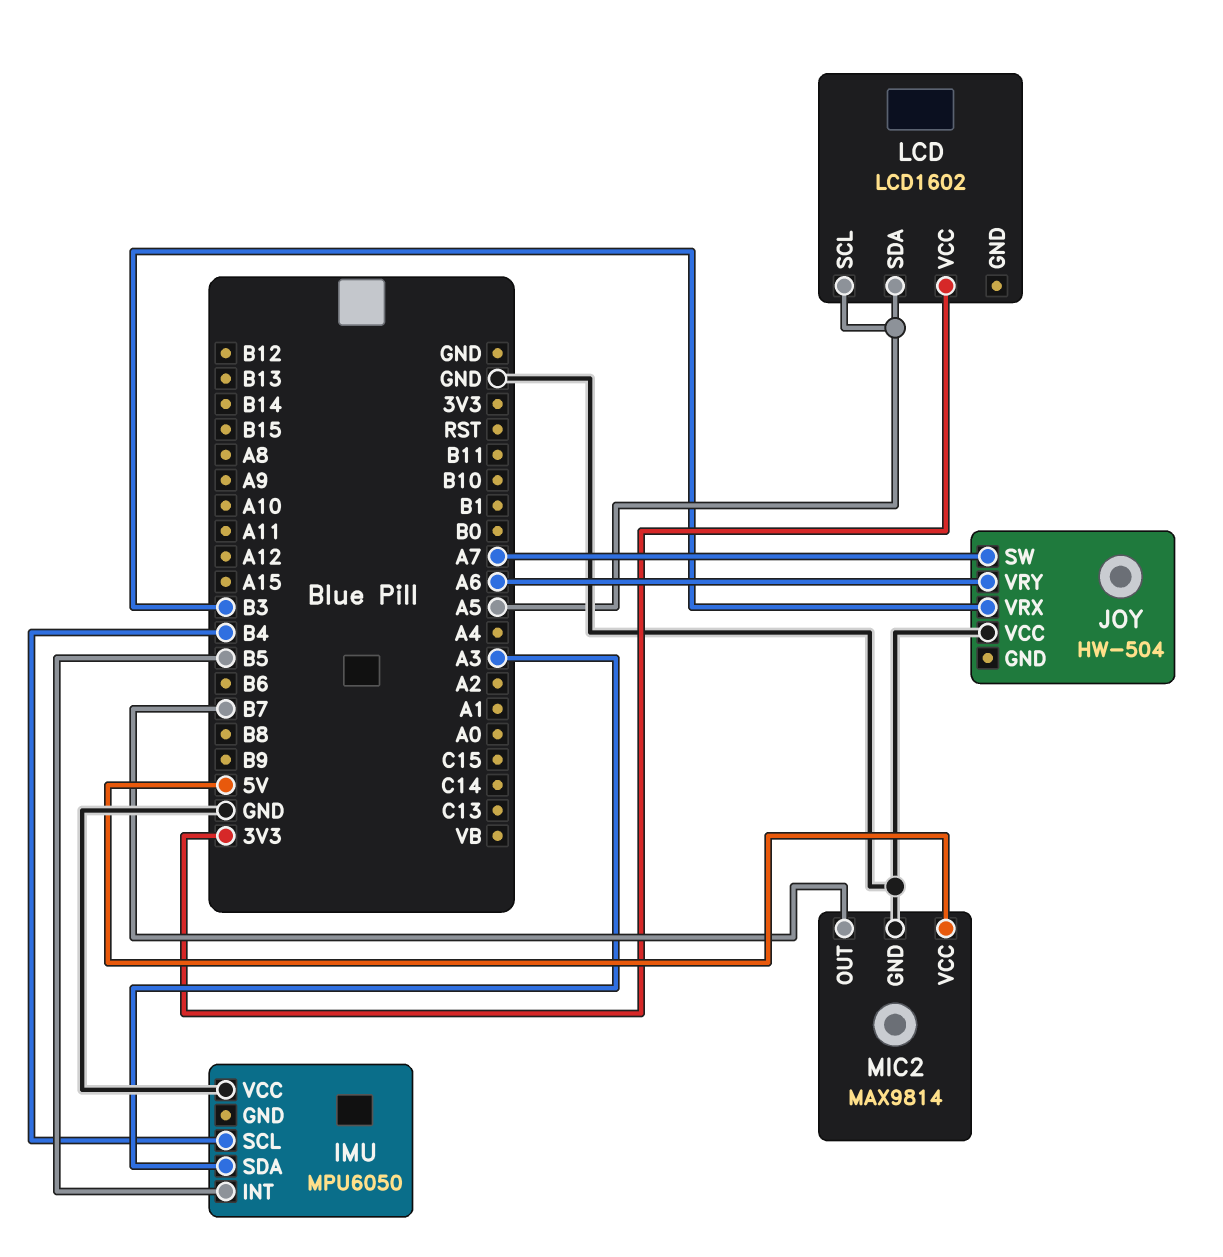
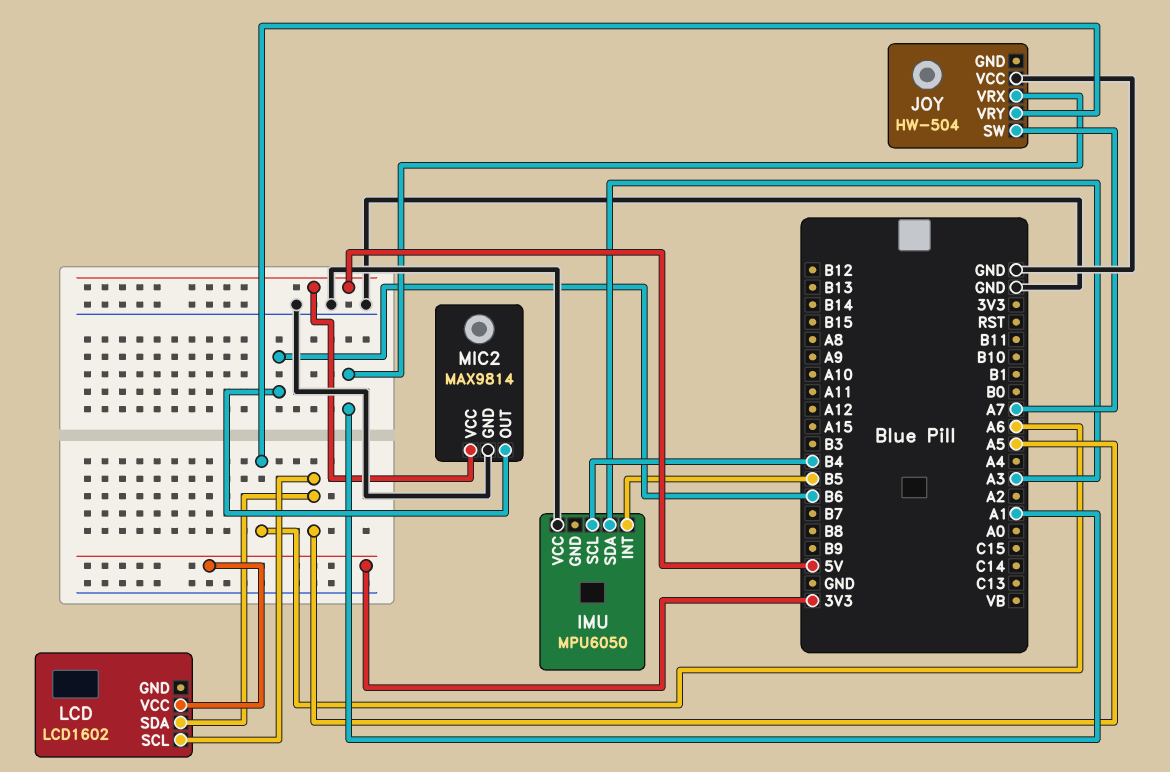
JOY pin VRX: B3 -> A1
MIC2 pin OUT: B7 -> B6

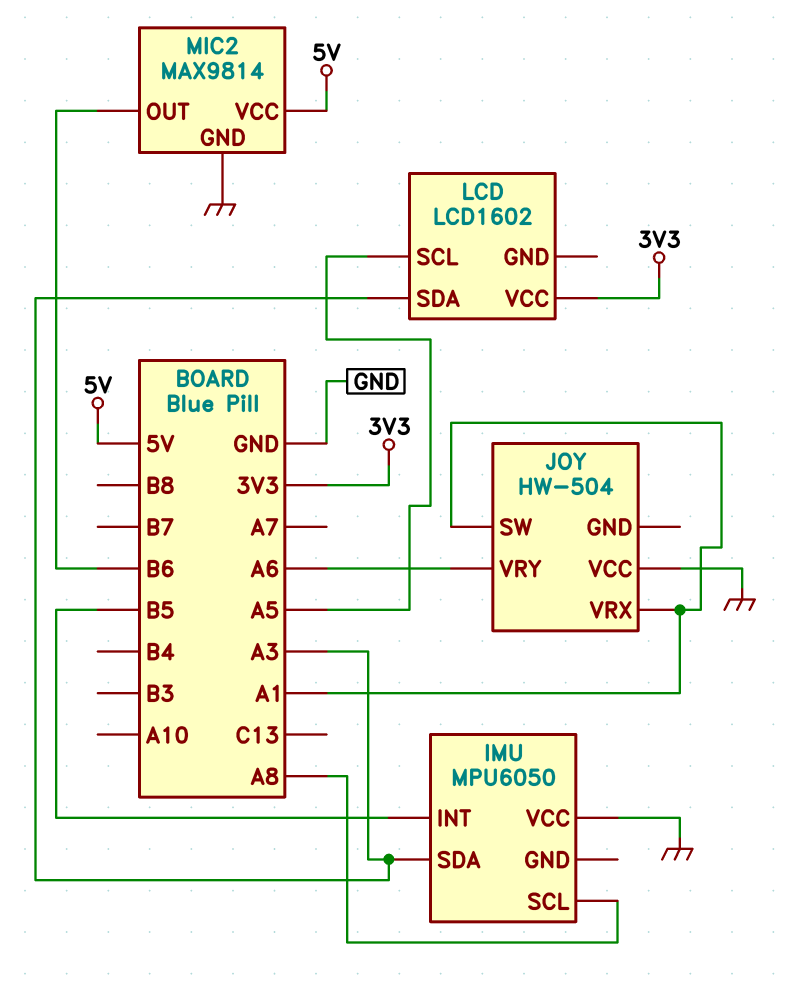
IMU pin SCL: B4 -> A8
JOY pin SW: A7 -> A1
LCD pin SDA: A5 -> A3

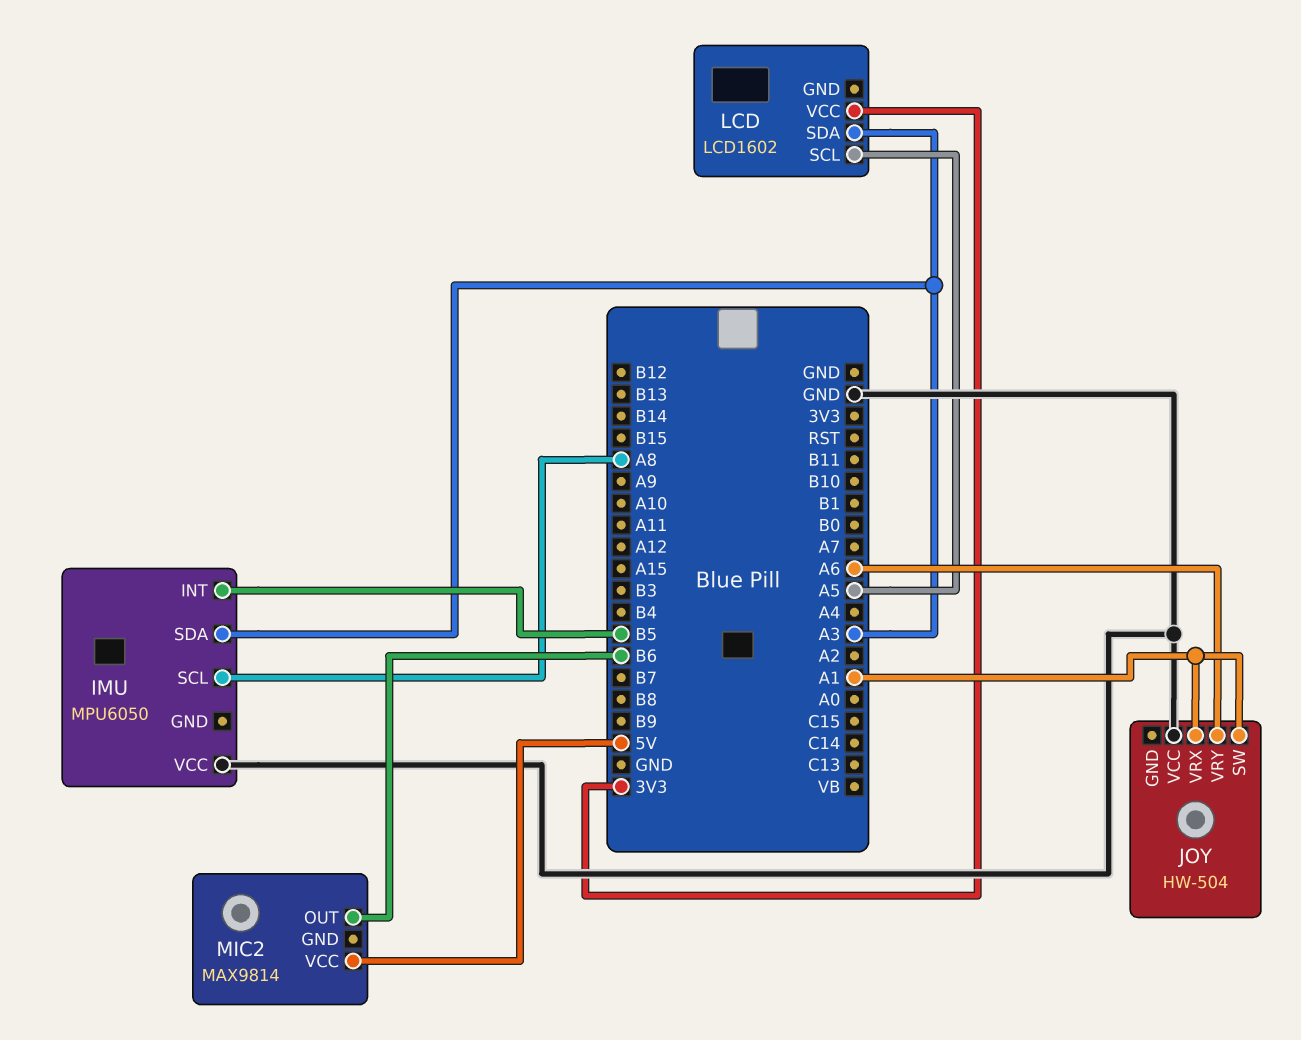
MIC2 pin GND: GND -> none

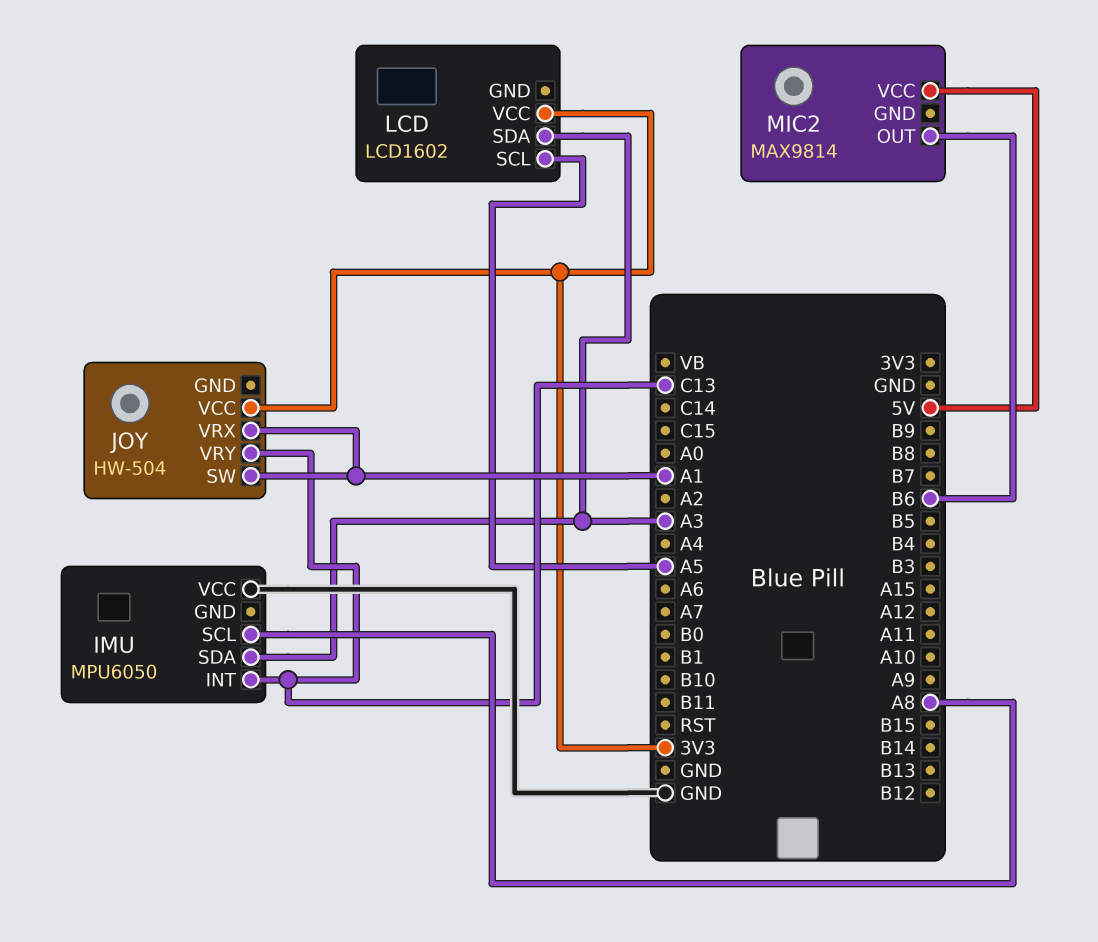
IMU pin INT: B5 -> C13
JOY pin VCC: GND -> 3V3
JOY pin VRY: A6 -> C13

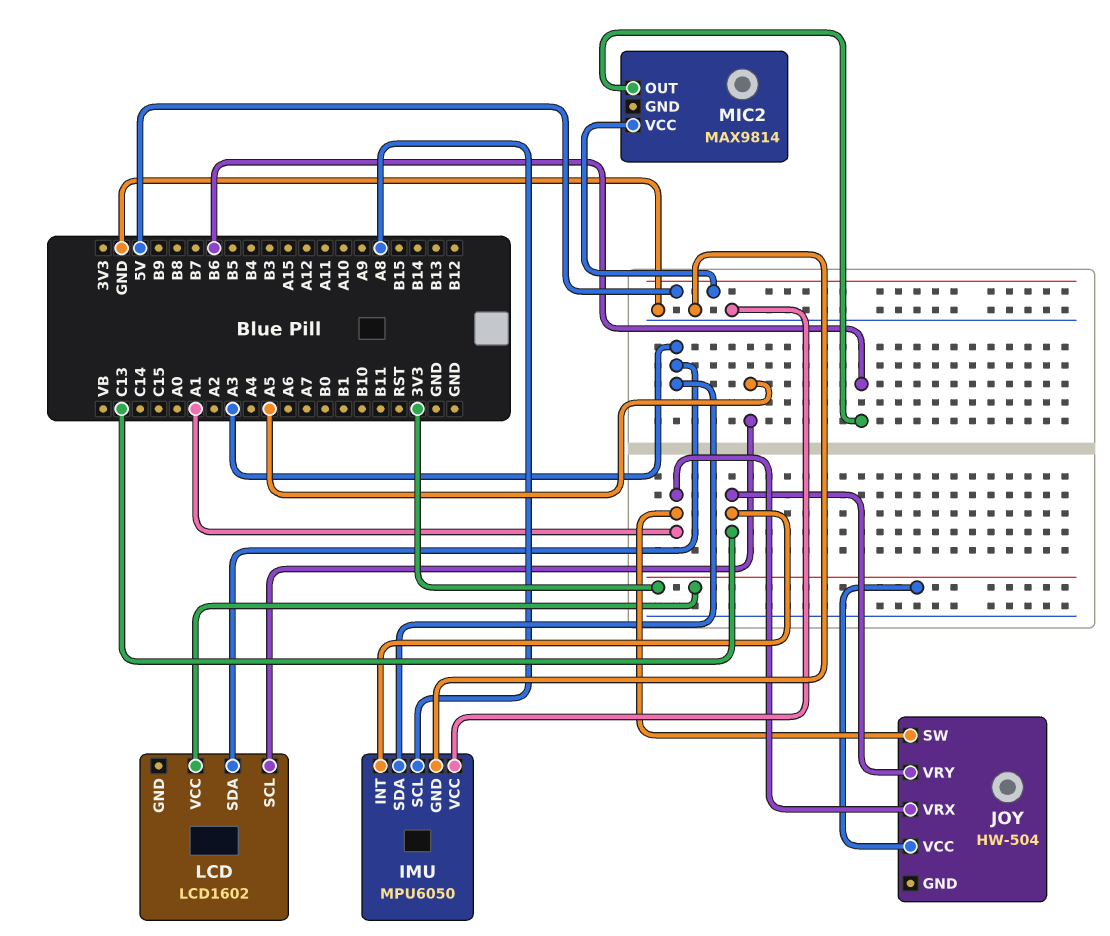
IMU pin GND: none -> GND

